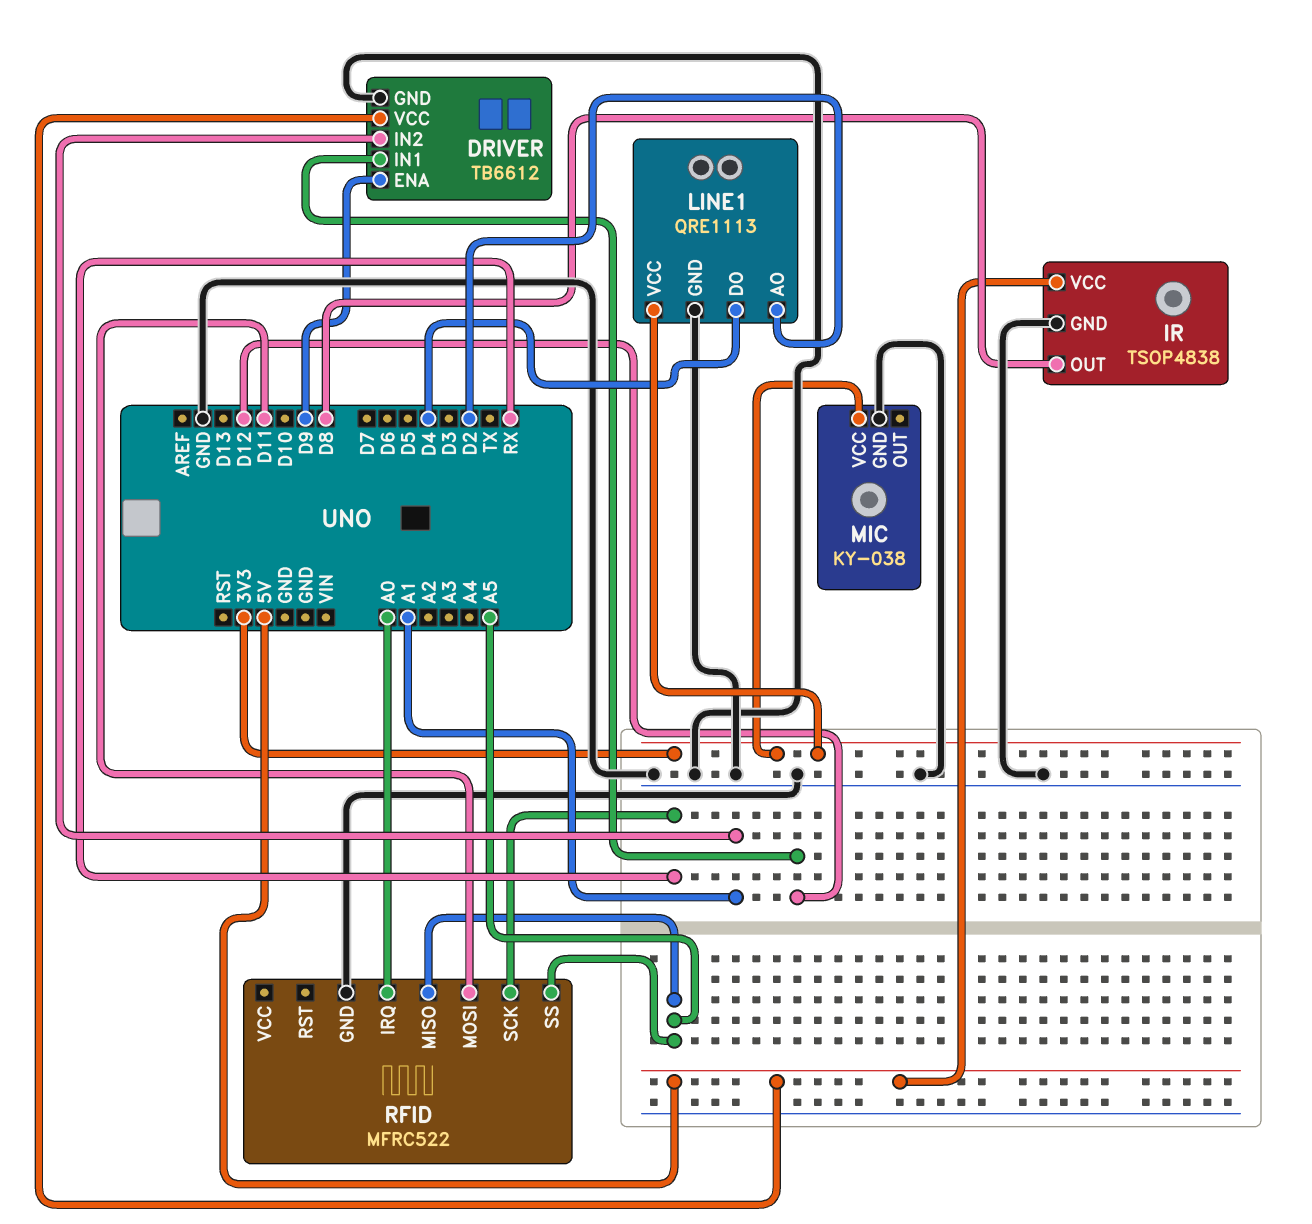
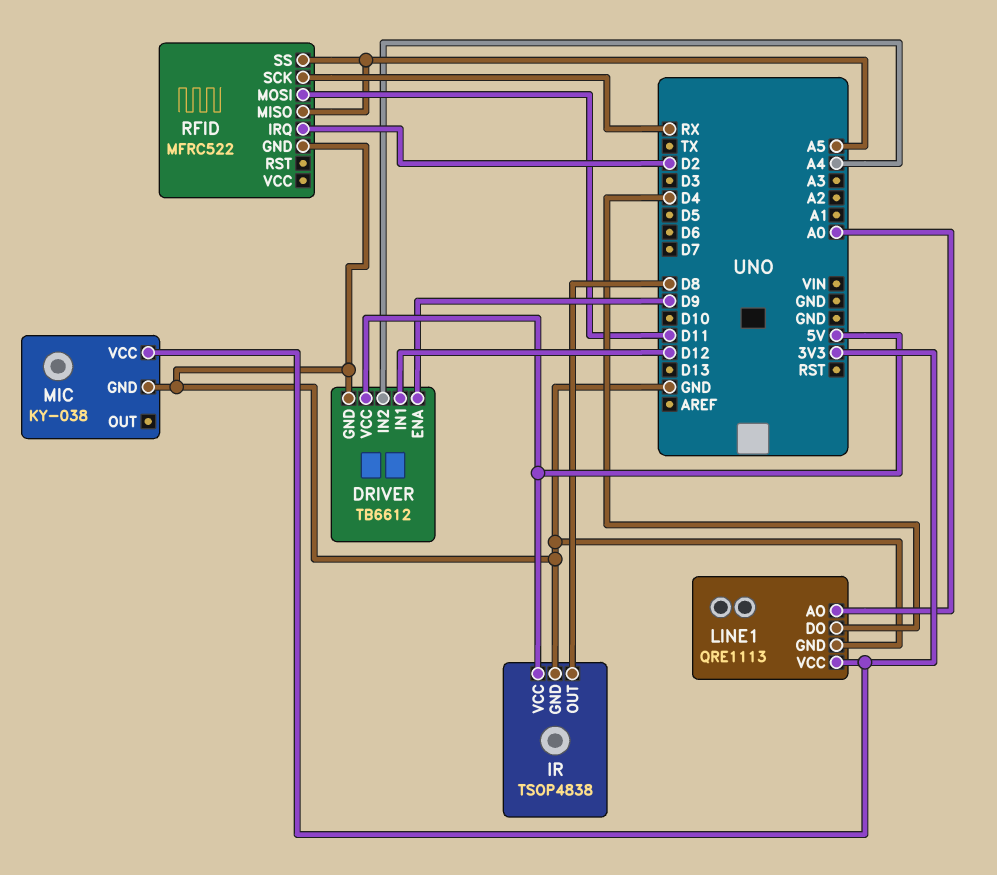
DRIVER pin IN2: A1 -> A4
LINE1 pin AO: D2 -> A0
RFID pin IRQ: A0 -> D2

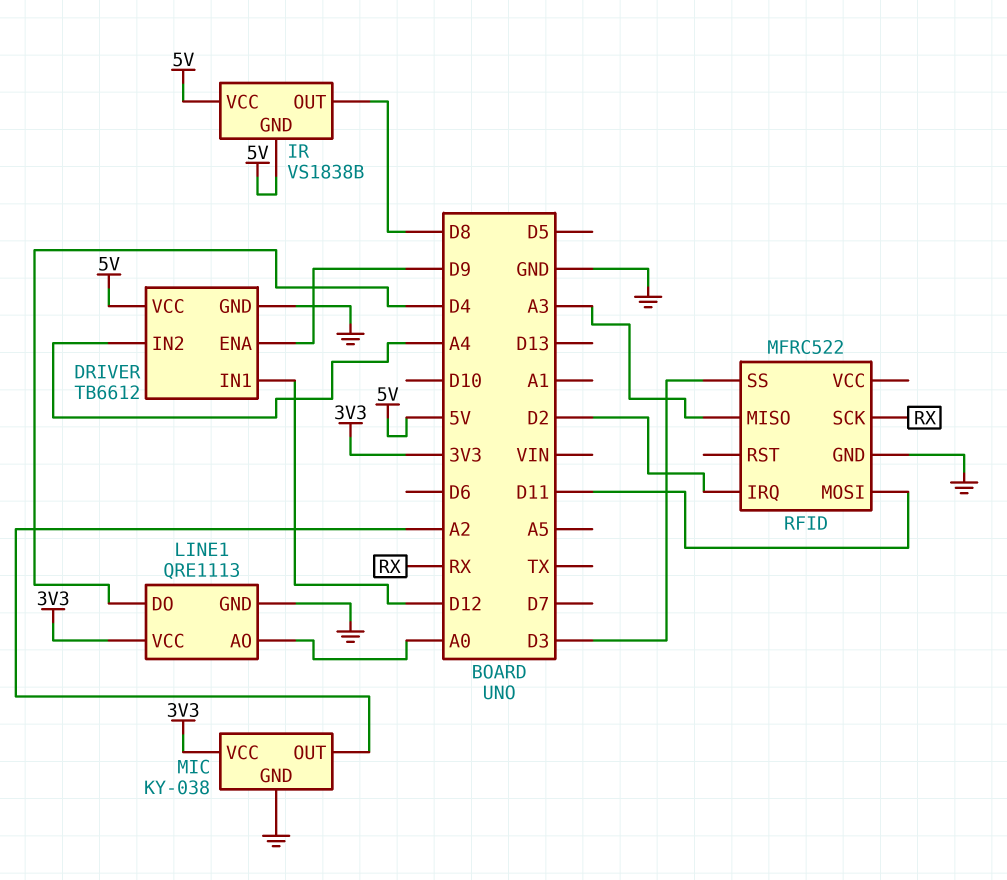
IR: TSOP4838 -> VS1838B
IR pin GND: GND -> 5V
MIC pin OUT: none -> A2
RFID pin MISO: A5 -> A3
RFID pin SS: A5 -> D3

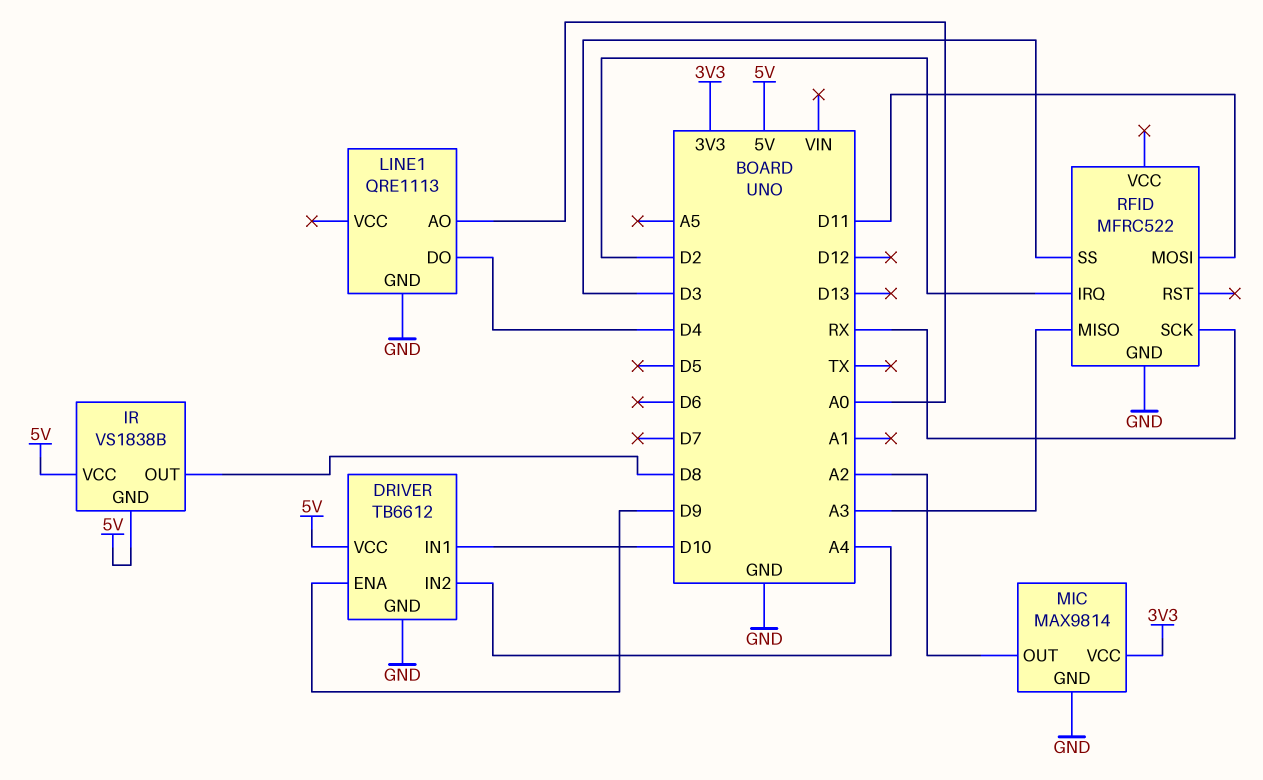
DRIVER pin IN1: D12 -> D10
LINE1 pin VCC: 3V3 -> none
MIC: KY-038 -> MAX9814

